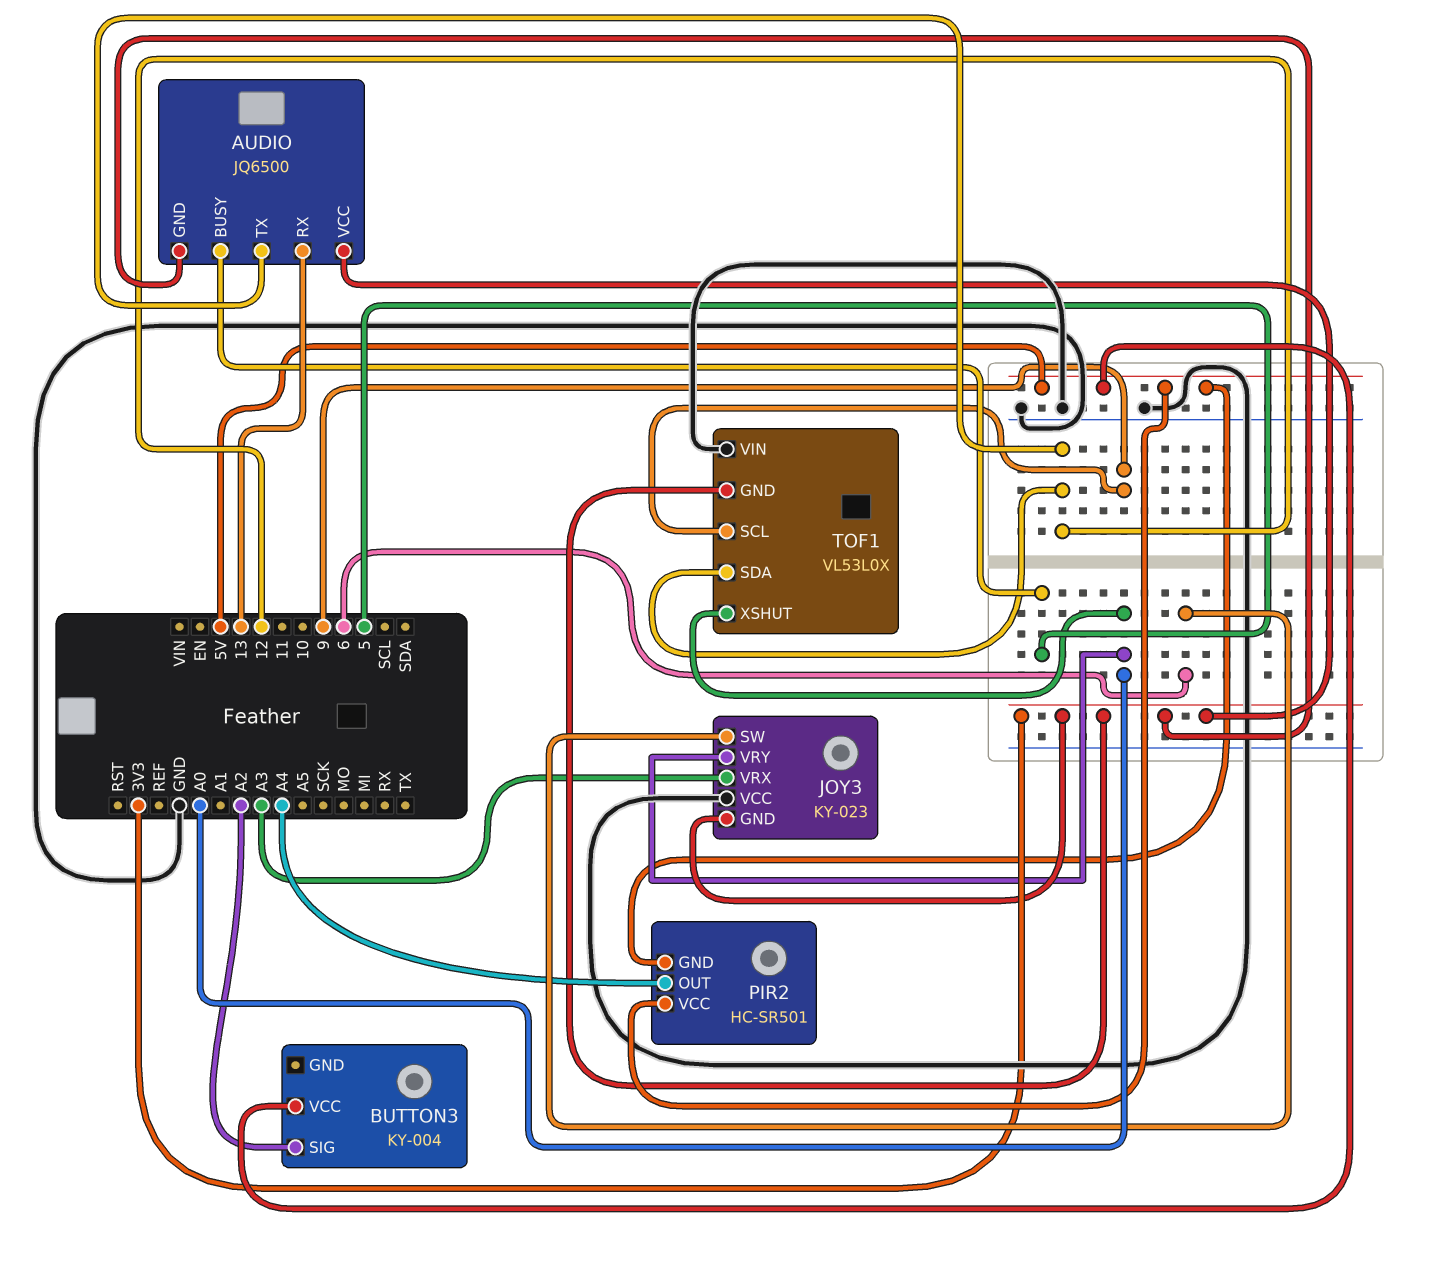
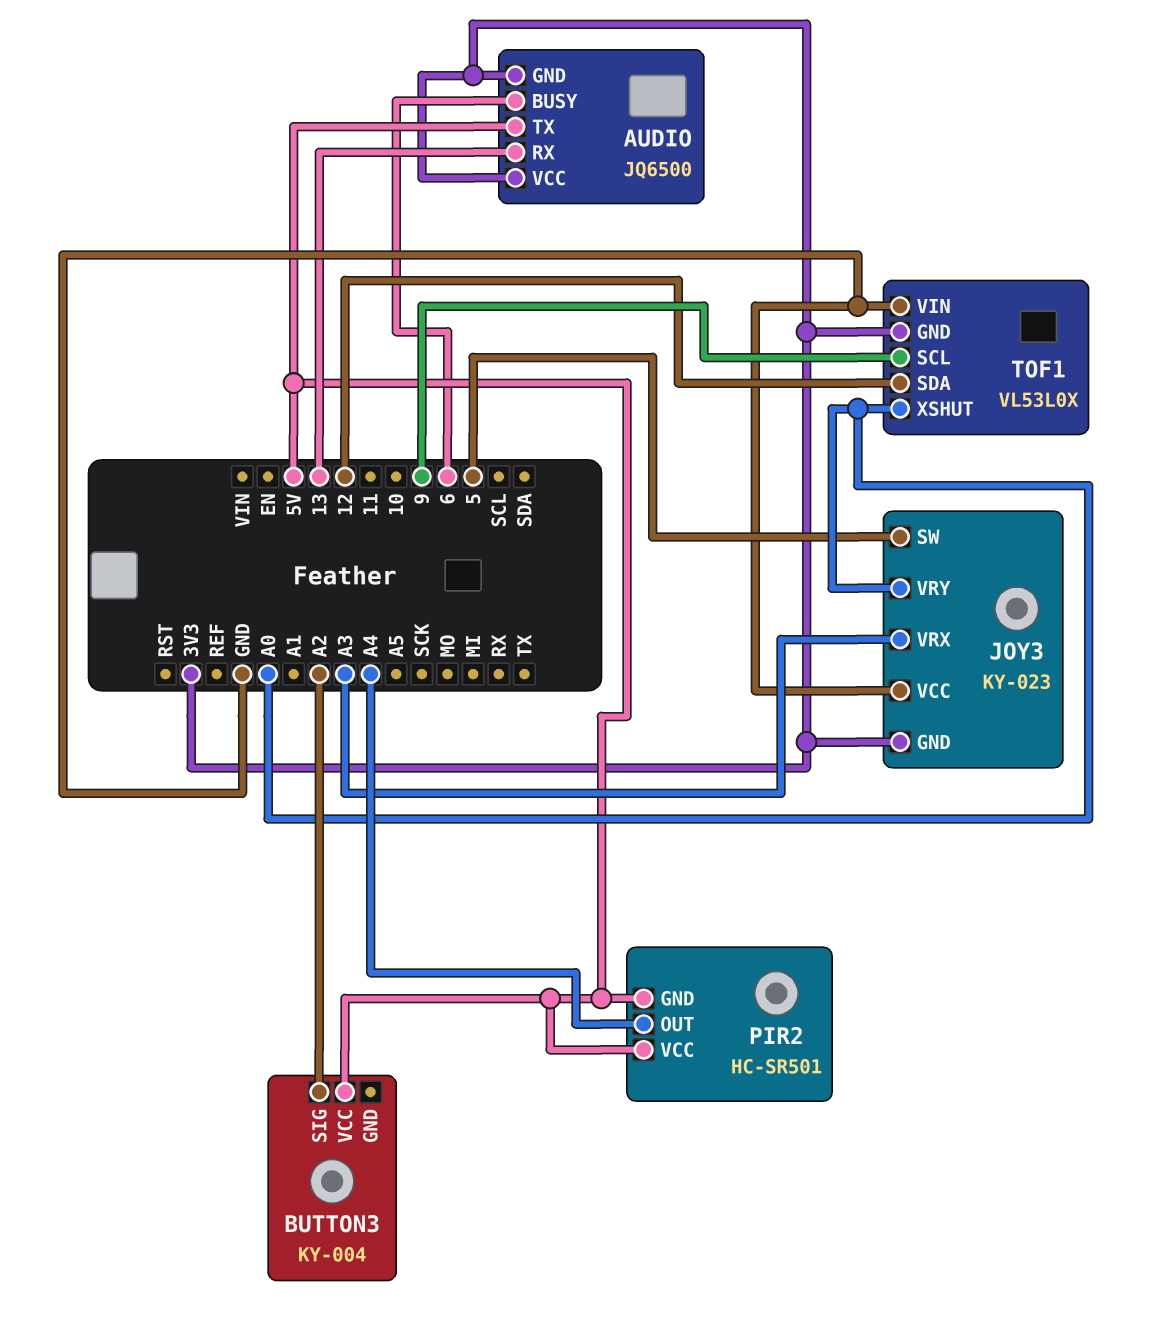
AUDIO pin BUSY: 5 -> 6
AUDIO pin TX: 12 -> 5V
JOY3 pin SW: 6 -> 5

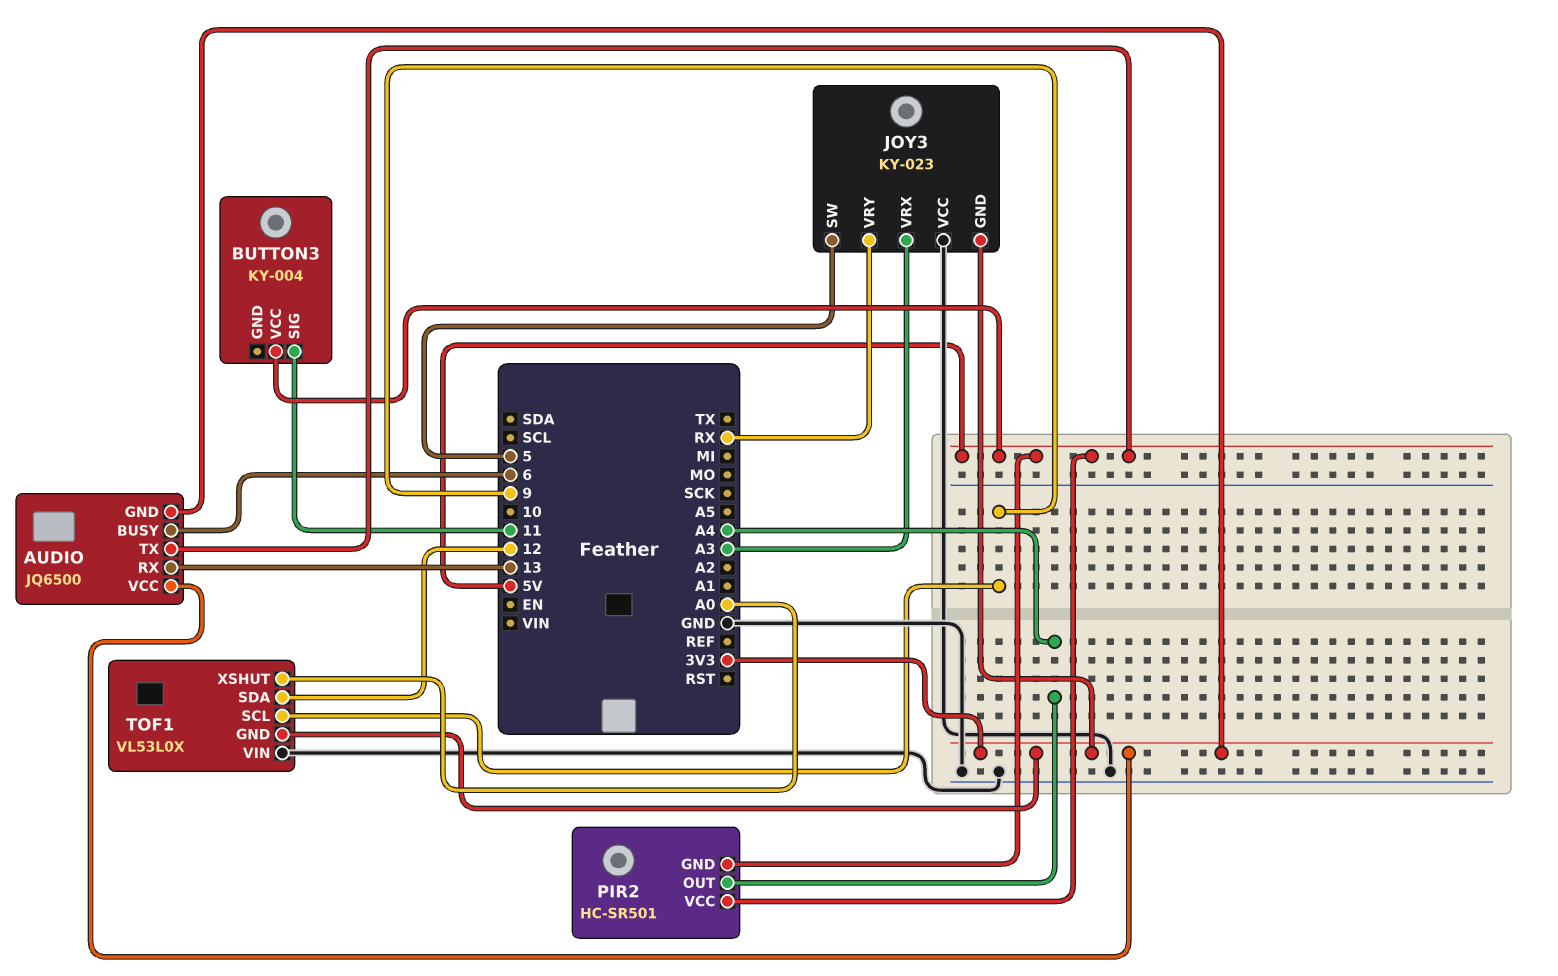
BUTTON3 pin SIG: A2 -> 11
JOY3 pin VRY: A0 -> RX

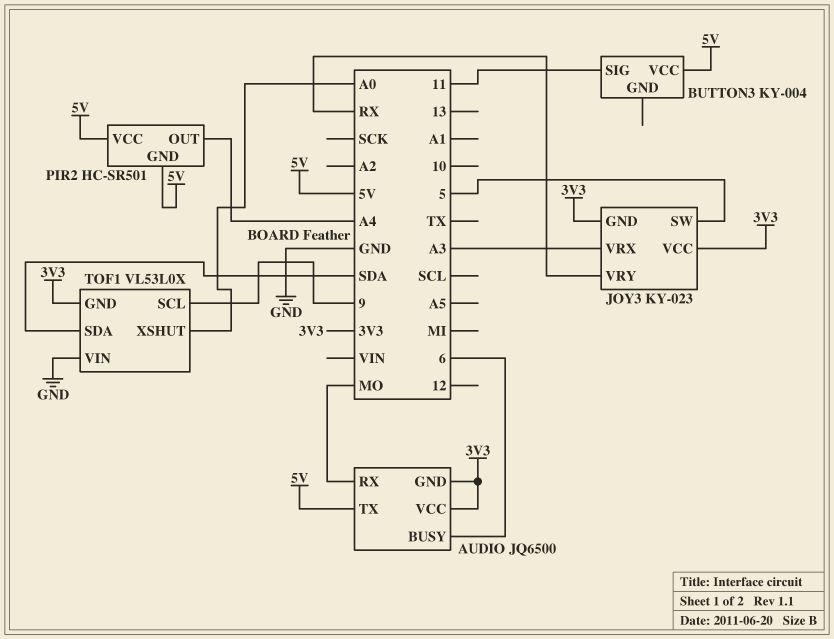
AUDIO pin RX: 13 -> MO
JOY3 pin VCC: GND -> 3V3
TOF1 pin SDA: 12 -> SDA

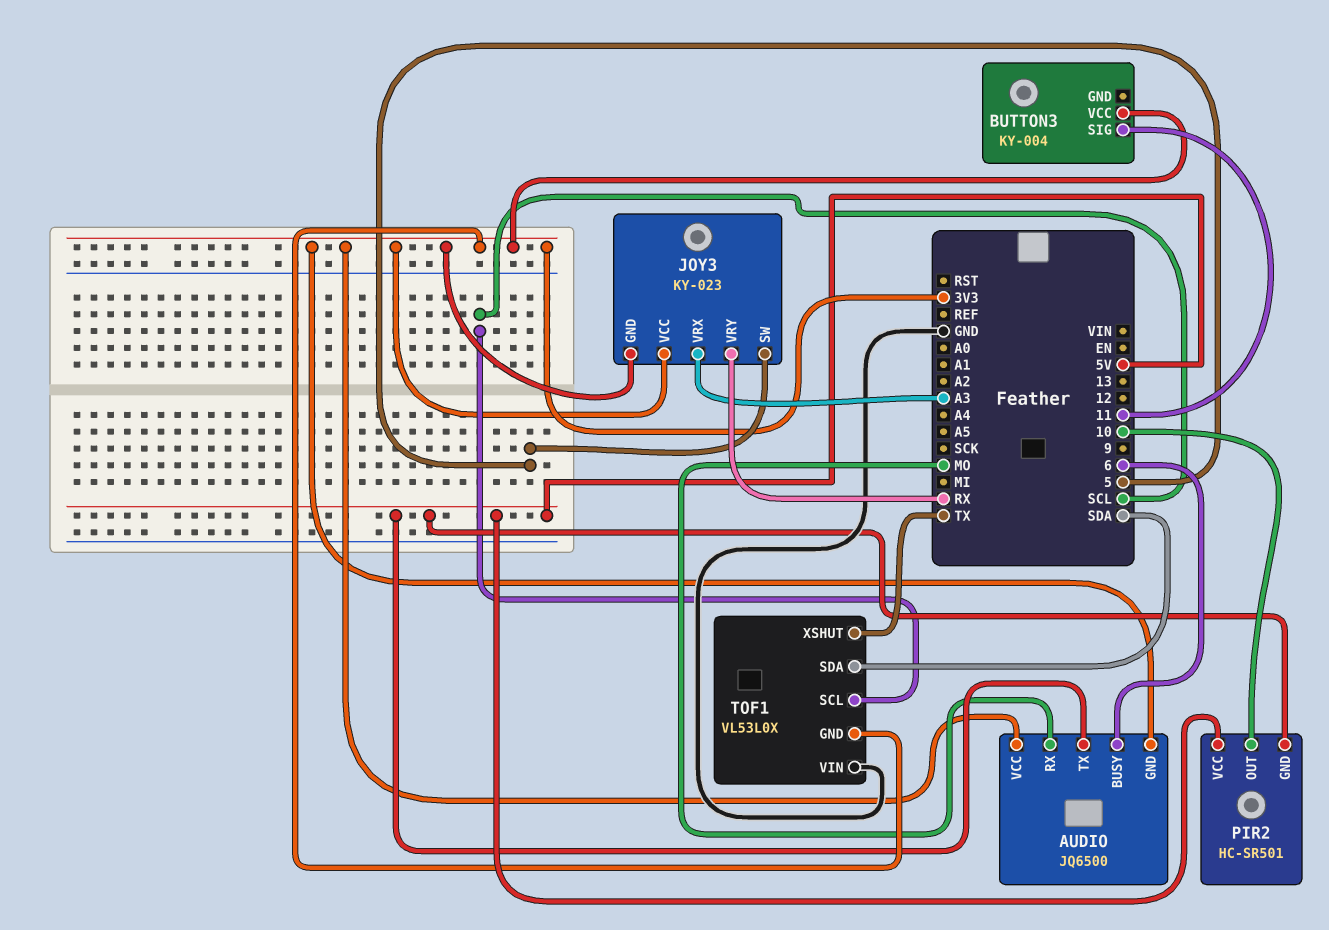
BUTTON3 pin VCC: 5V -> 3V3
PIR2 pin OUT: A4 -> 10
TOF1 pin SCL: 9 -> SCL
TOF1 pin XSHUT: A0 -> TX

